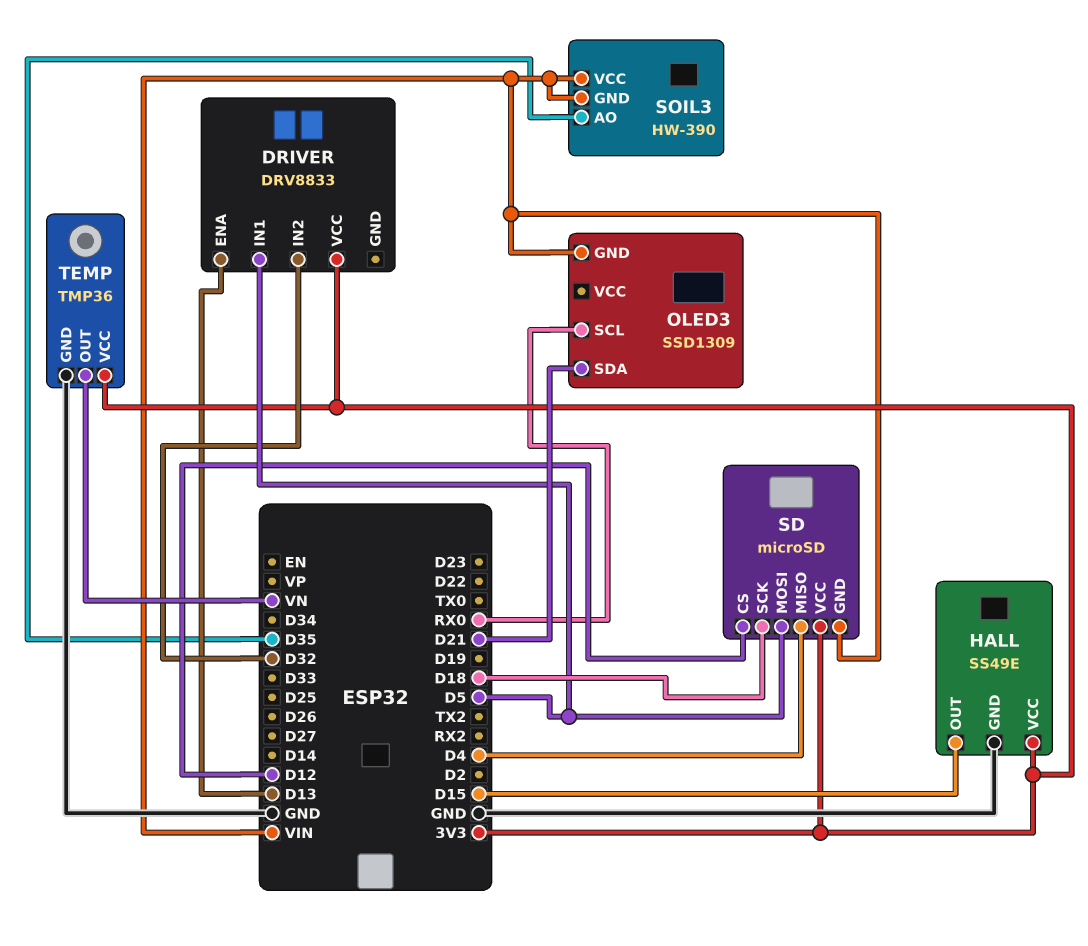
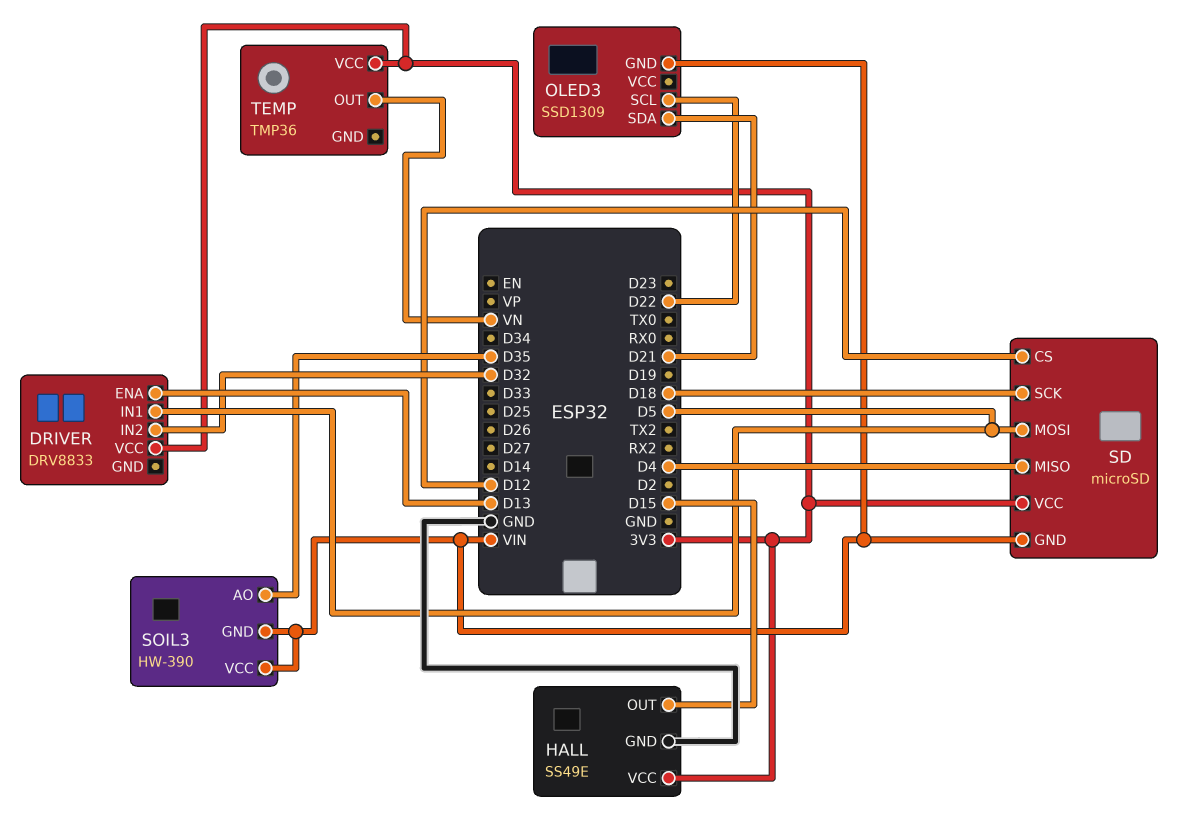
OLED3 pin SCL: RX0 -> D22
TEMP pin GND: GND -> none

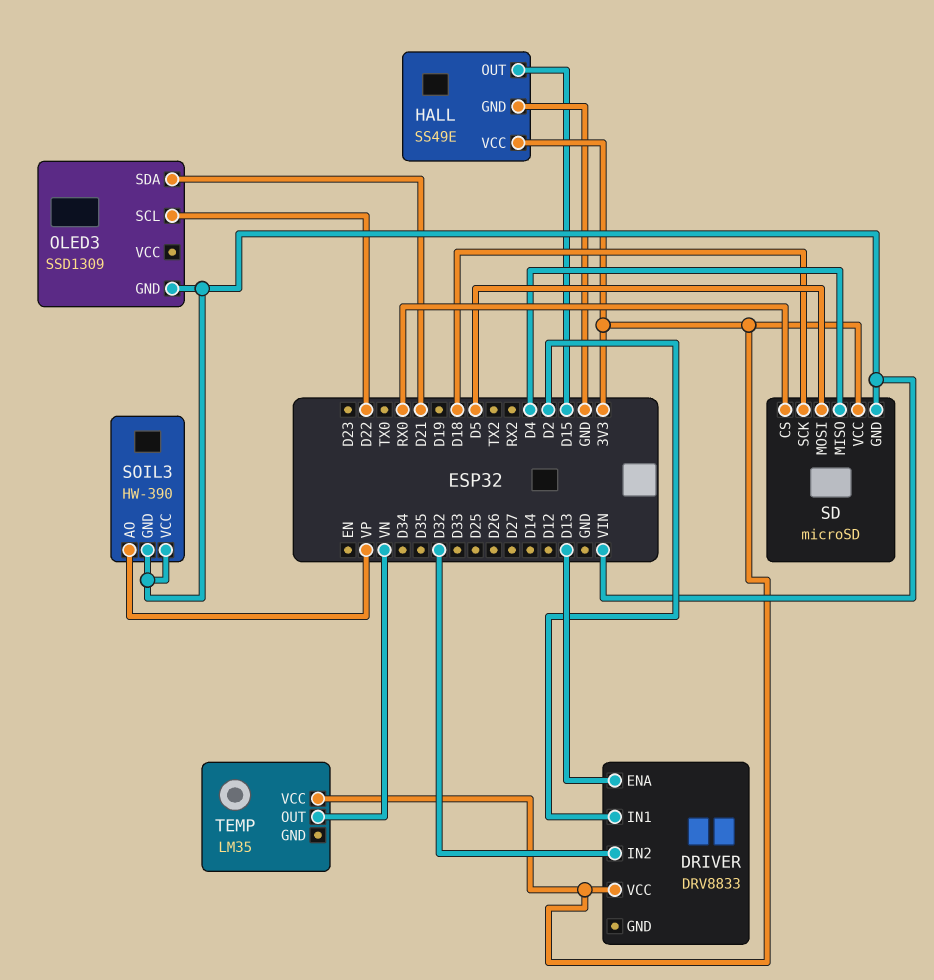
DRIVER pin IN1: D5 -> D2
SD pin CS: D12 -> RX0
SOIL3 pin AO: D35 -> VP
TEMP: TMP36 -> LM35

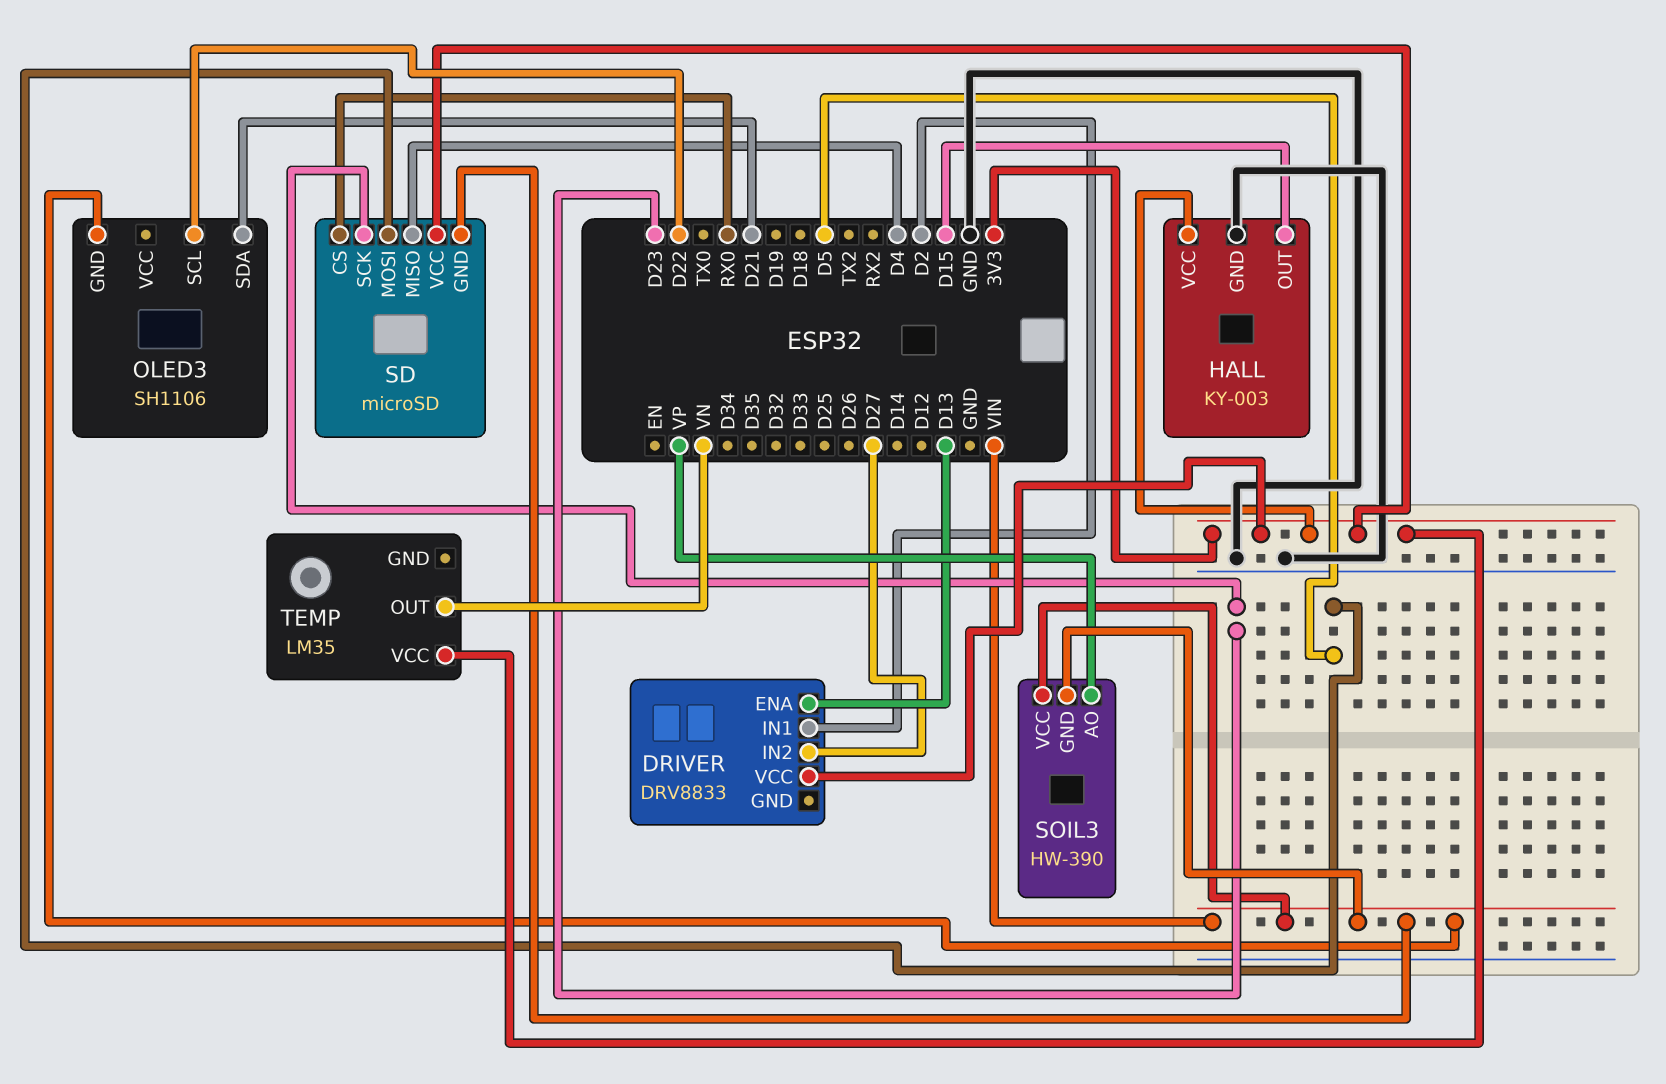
DRIVER pin IN2: D32 -> D27
HALL: SS49E -> KY-003
OLED3: SSD1309 -> SH1106
SD pin SCK: D18 -> D23

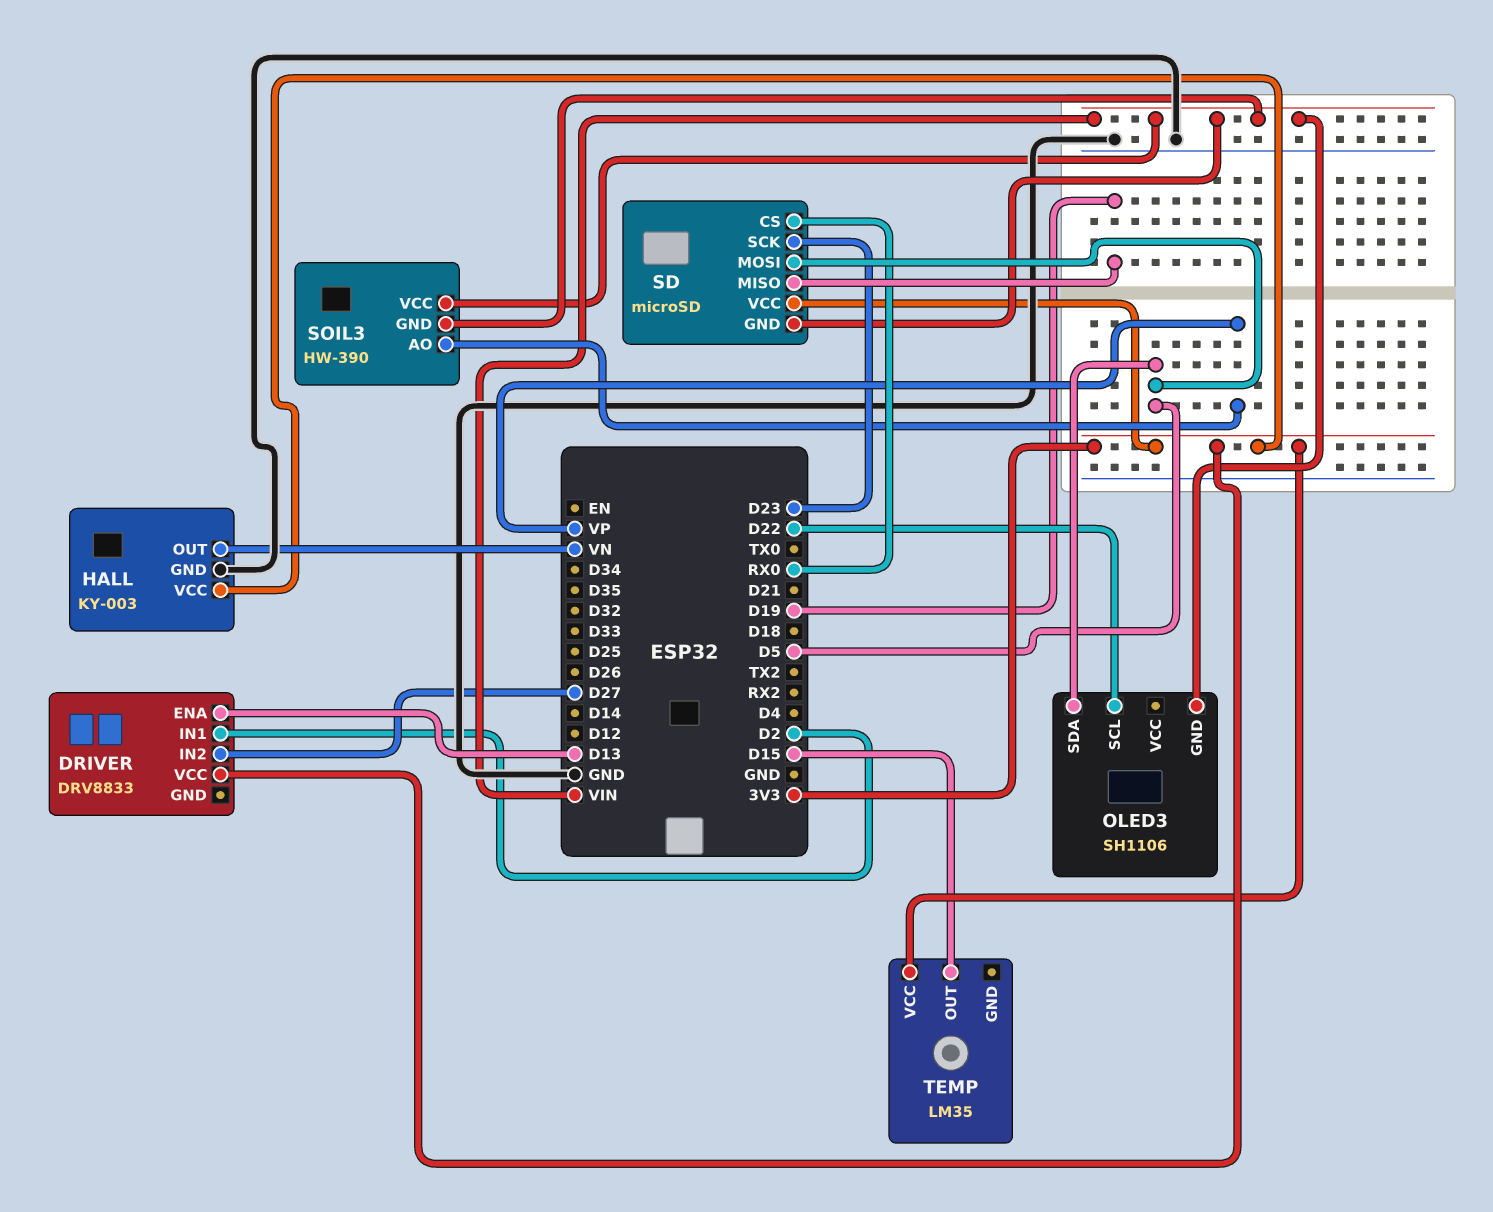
HALL pin OUT: D15 -> VN
OLED3 pin SDA: D21 -> D5
SD pin MISO: D4 -> D19
TEMP pin OUT: VN -> D15

